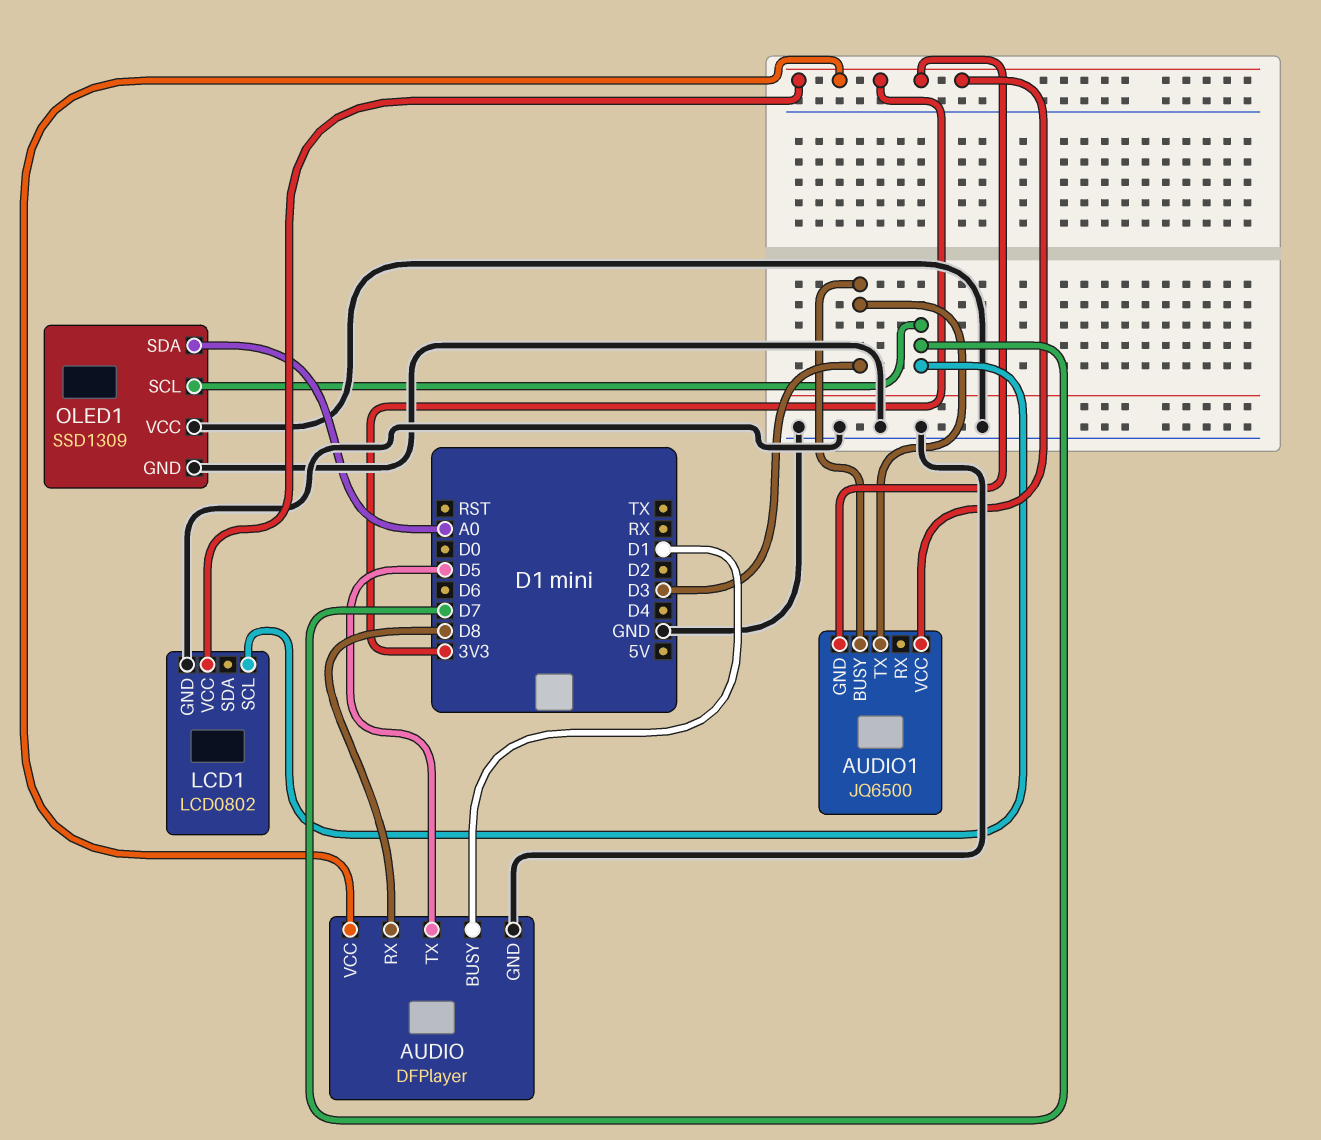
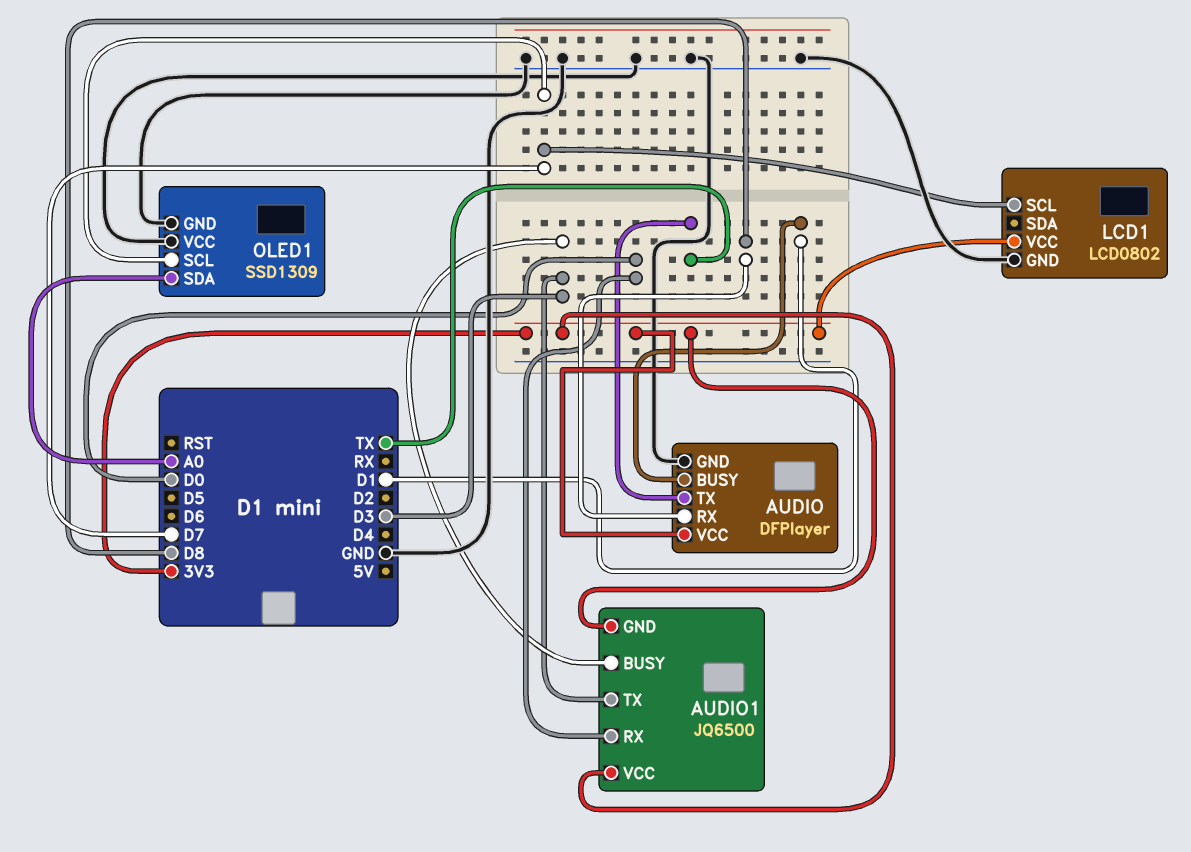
AUDIO pin TX: D5 -> TX
AUDIO1 pin RX: none -> D0

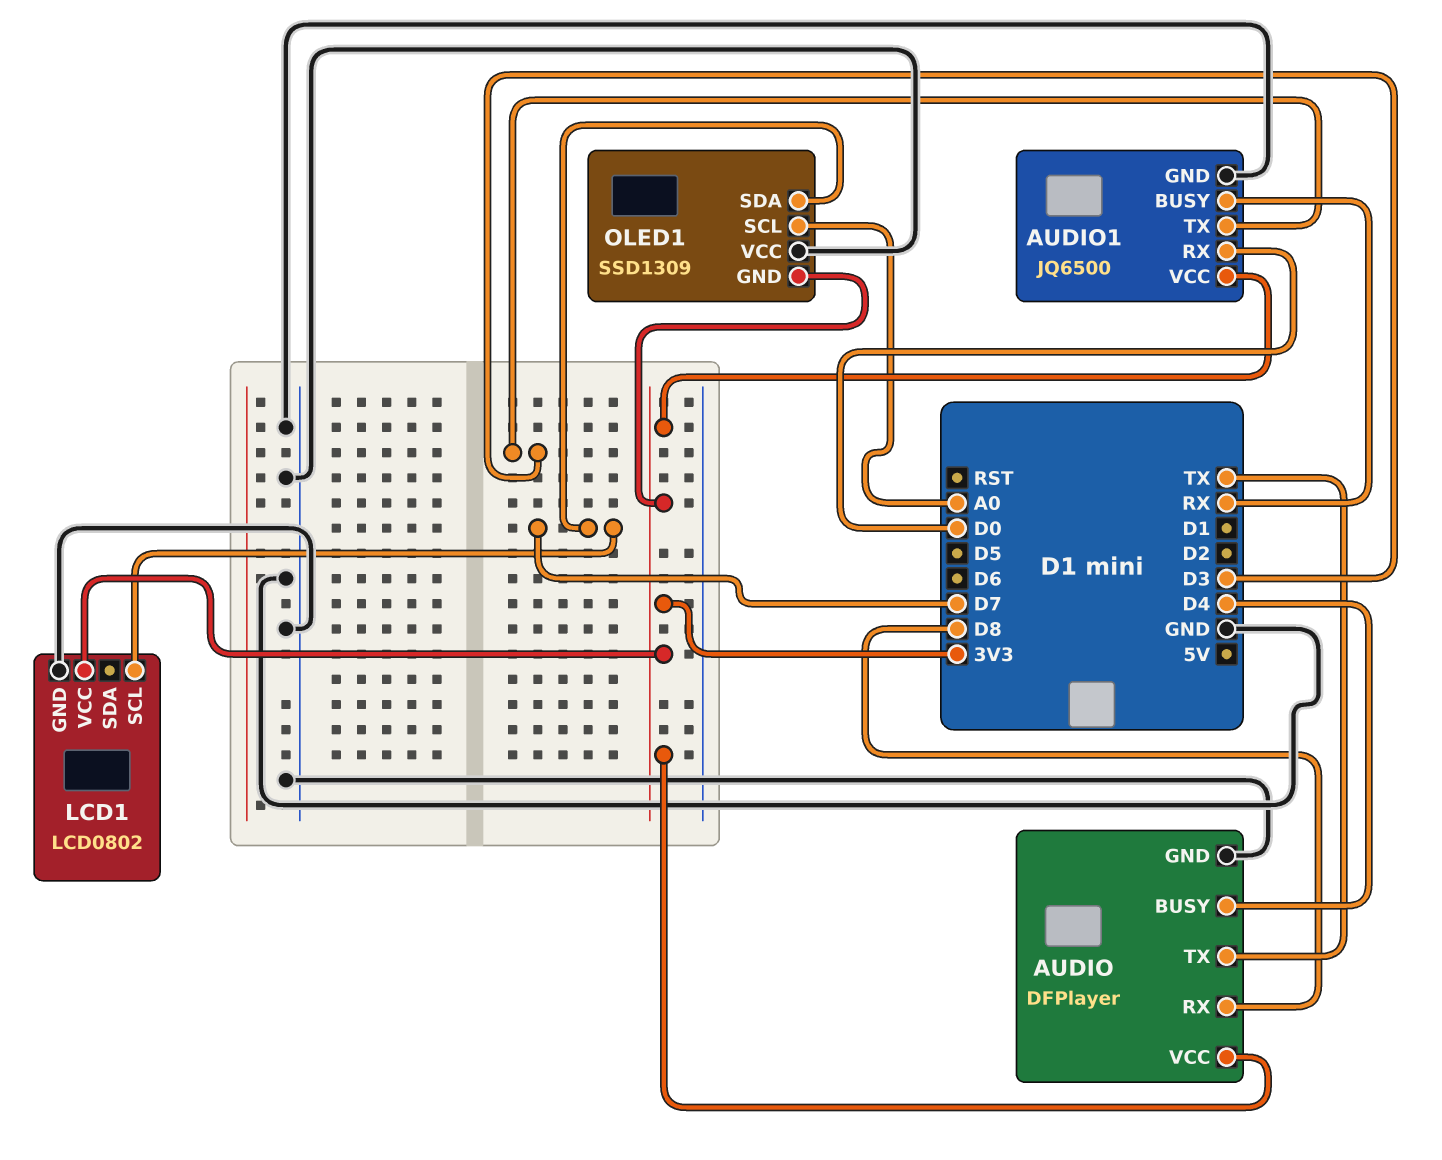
AUDIO pin BUSY: D1 -> D4
AUDIO1 pin BUSY: D3 -> RX
AUDIO1 pin GND: 3V3 -> GND
OLED1 pin GND: GND -> 3V3
OLED1 pin SCL: D7 -> A0
OLED1 pin SDA: A0 -> D7

